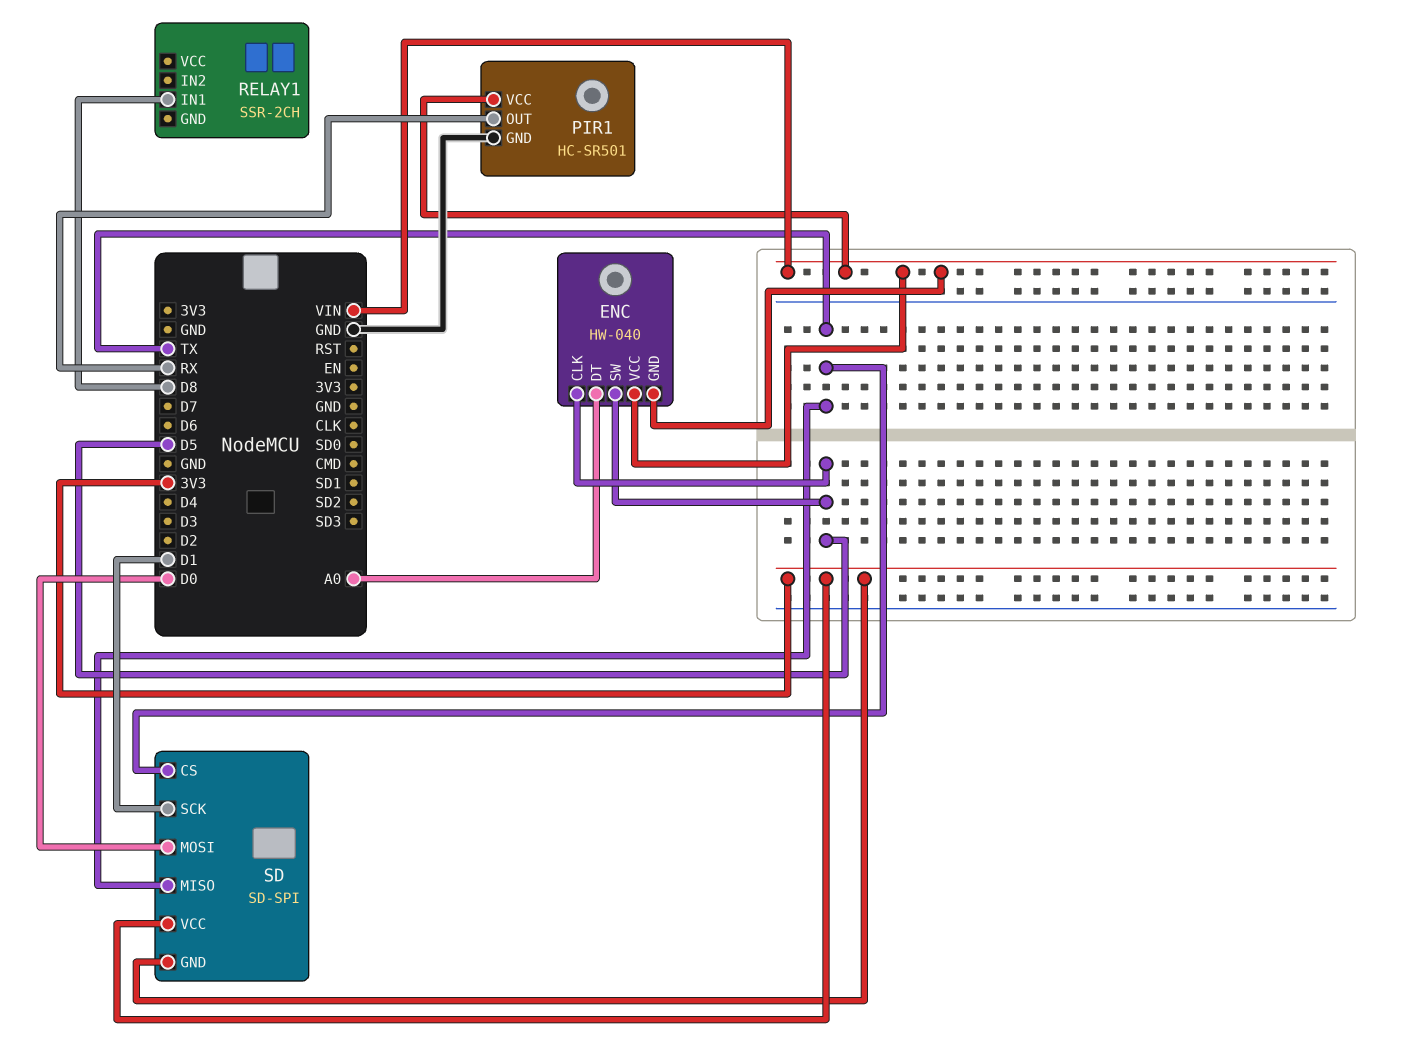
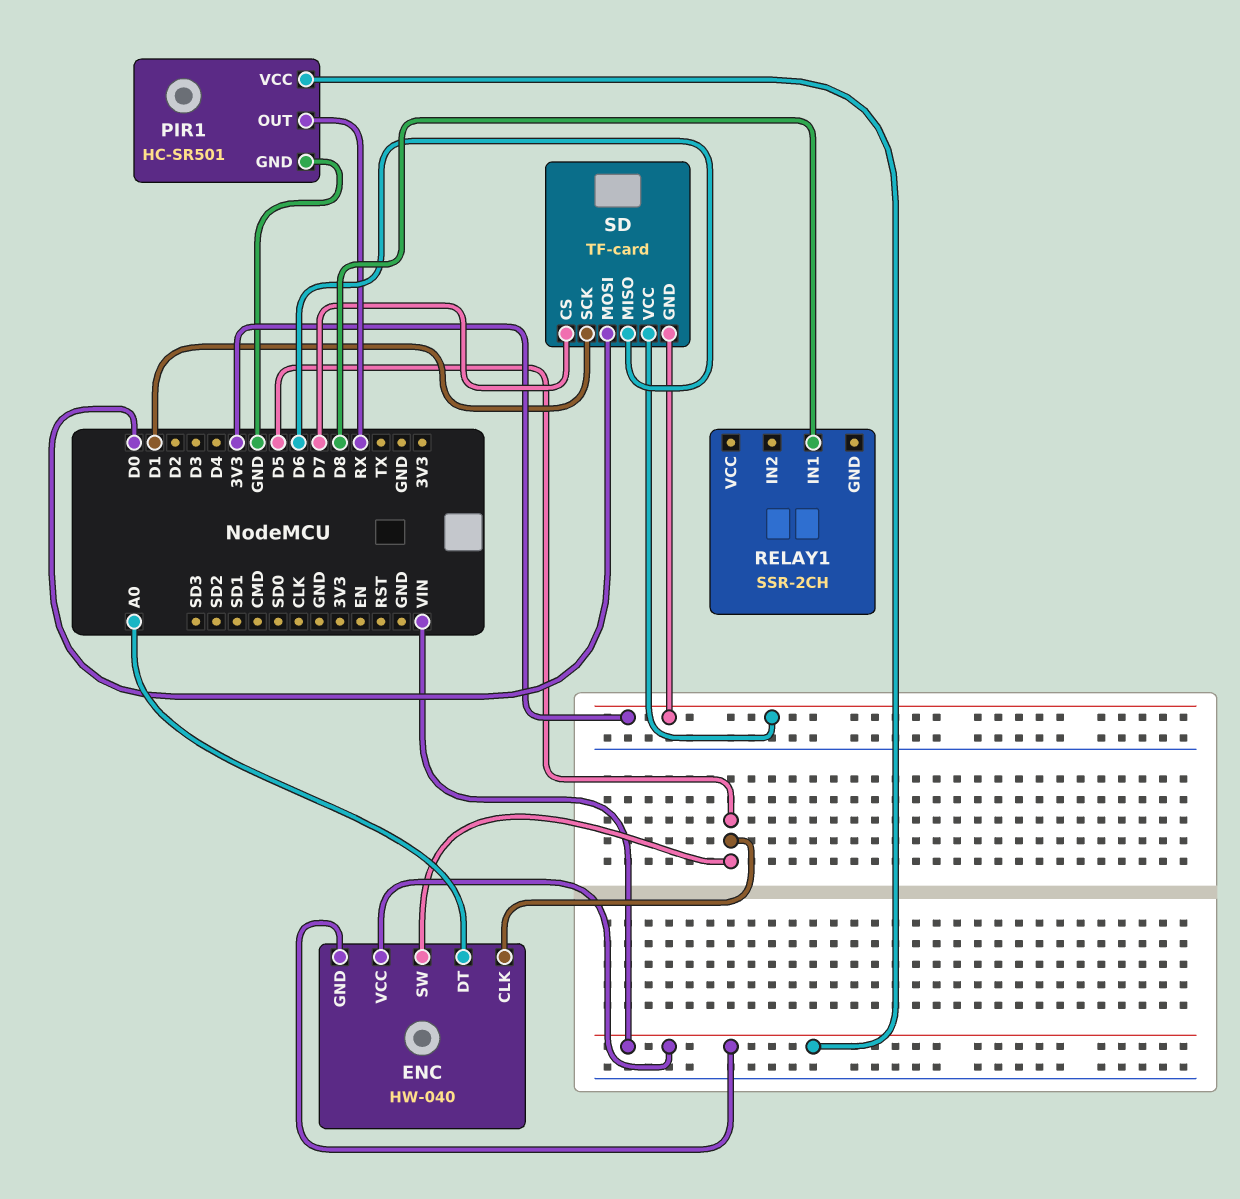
SD: SD-SPI -> TF-card
SD pin CS: TX -> D7
SD pin MISO: TX -> D6

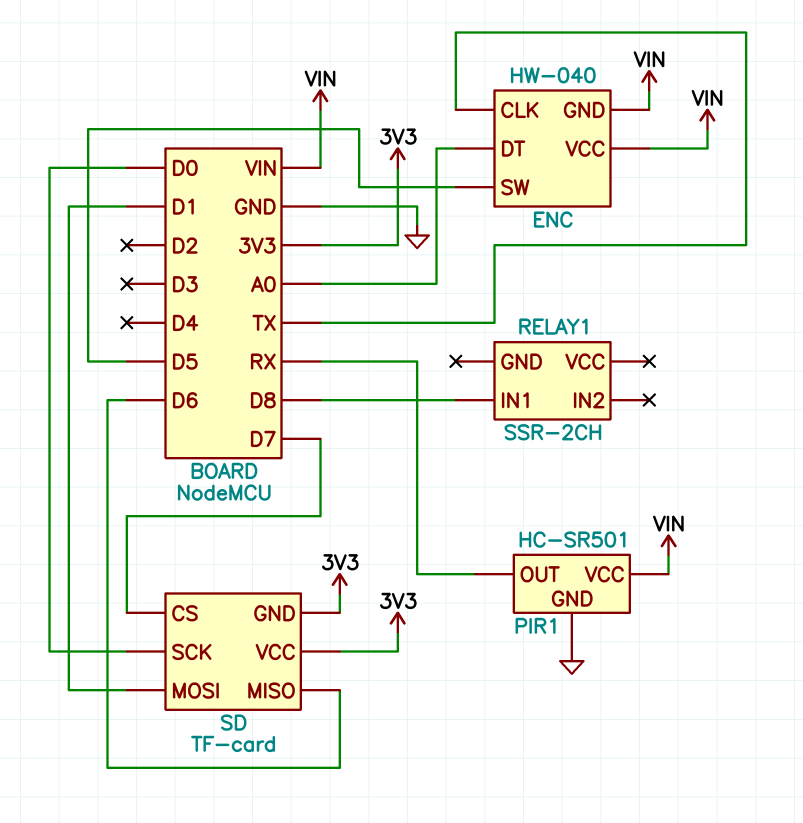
ENC pin CLK: D5 -> TX
SD pin MOSI: D0 -> D1
SD pin SCK: D1 -> D0

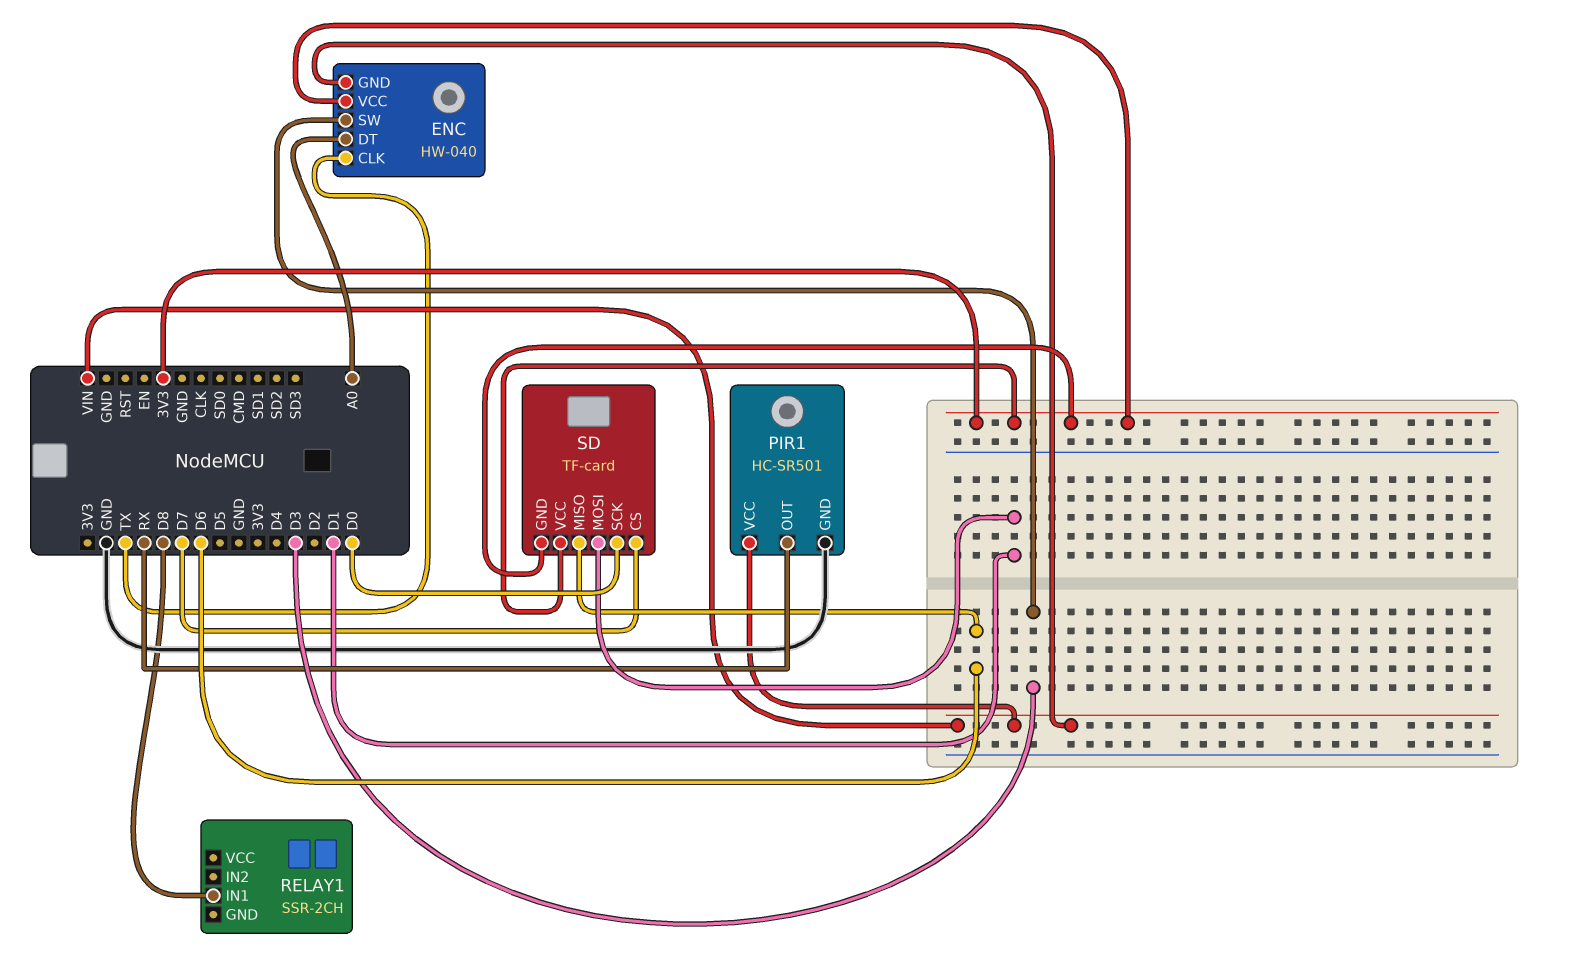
ENC pin SW: D5 -> D3
ENC pin VCC: VIN -> 3V3

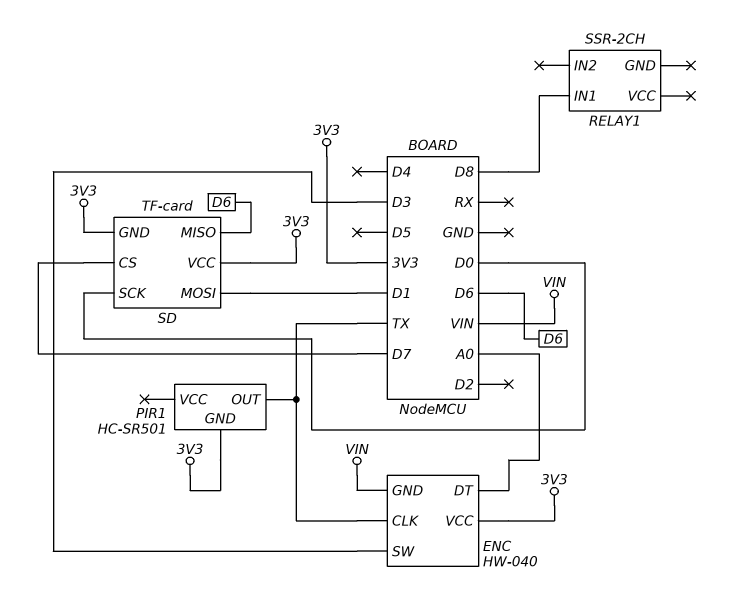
PIR1 pin GND: GND -> 3V3
PIR1 pin OUT: RX -> TX
PIR1 pin VCC: VIN -> none

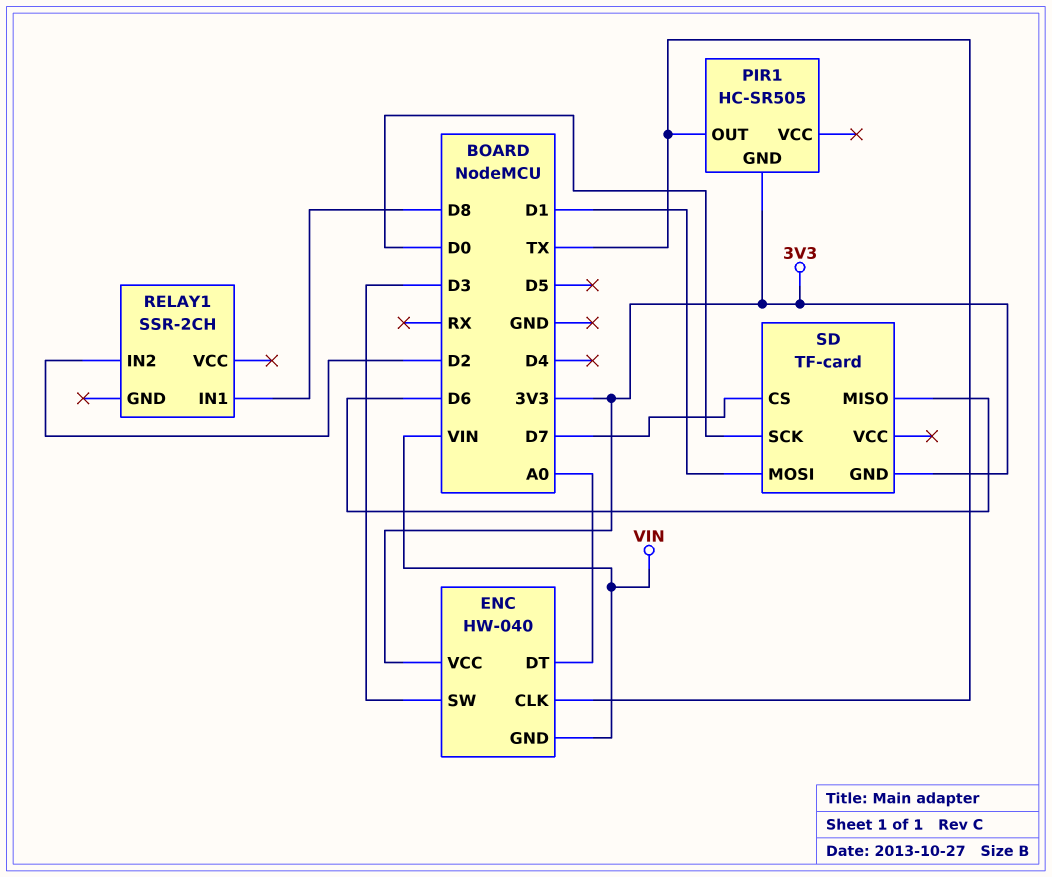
PIR1: HC-SR501 -> HC-SR505
RELAY1 pin IN2: none -> D2
SD pin VCC: 3V3 -> none

